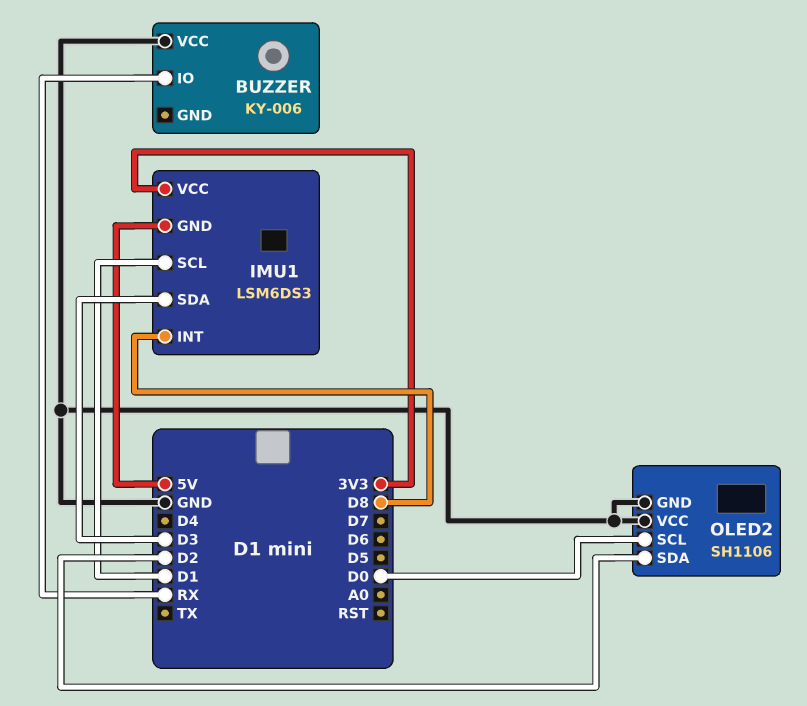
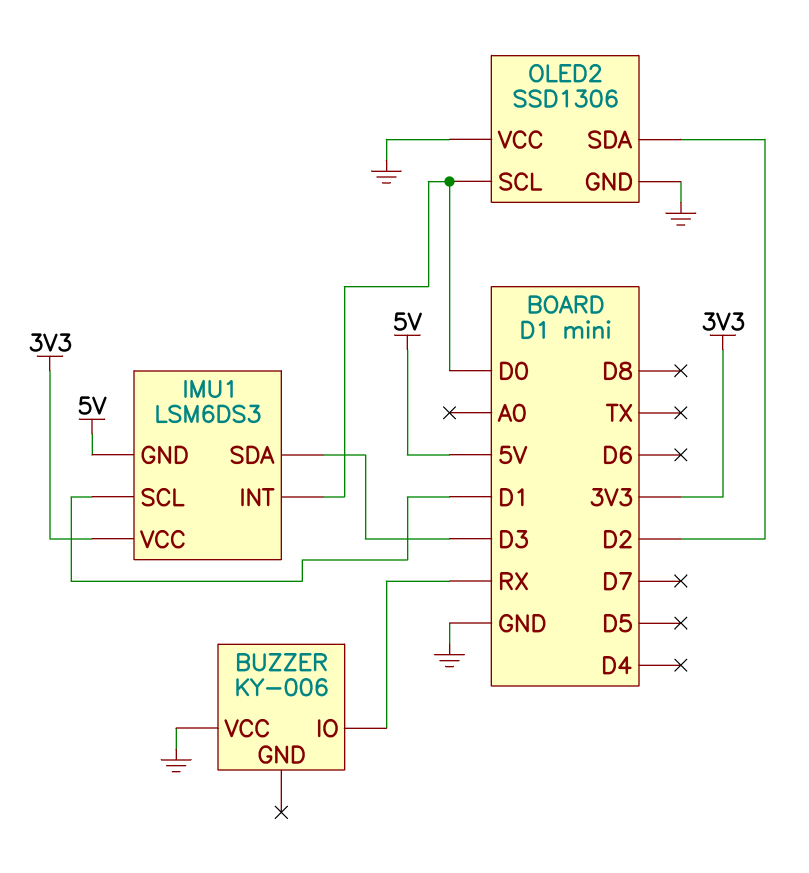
IMU1 pin INT: D8 -> D0
OLED2: SH1106 -> SSD1306

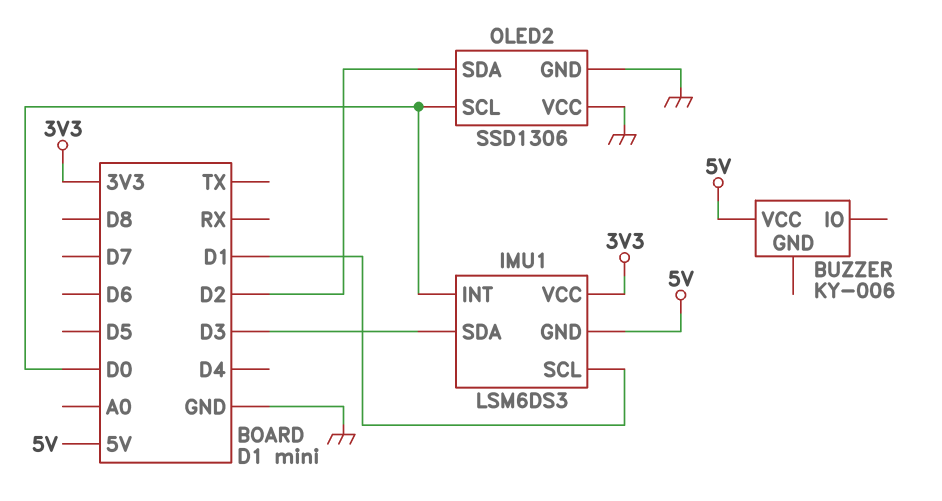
BUZZER pin IO: RX -> none
BUZZER pin VCC: GND -> 5V

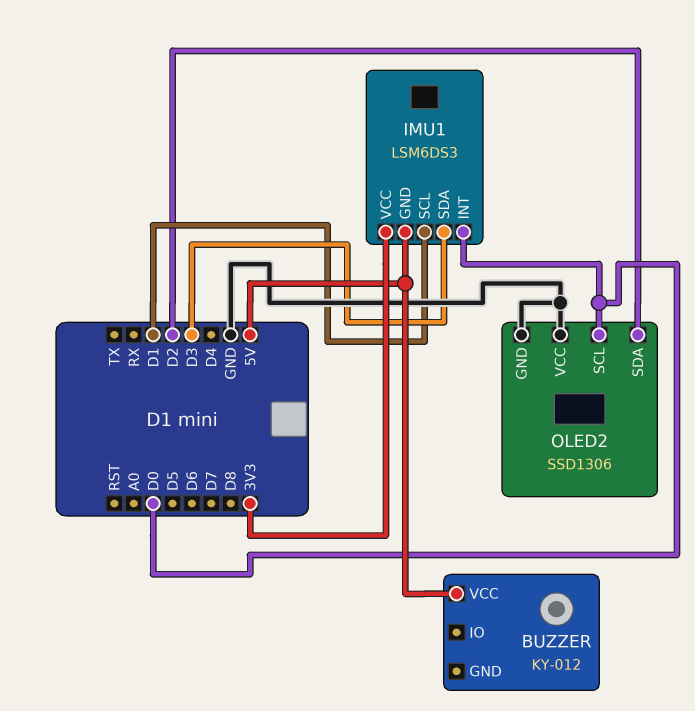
BUZZER: KY-006 -> KY-012

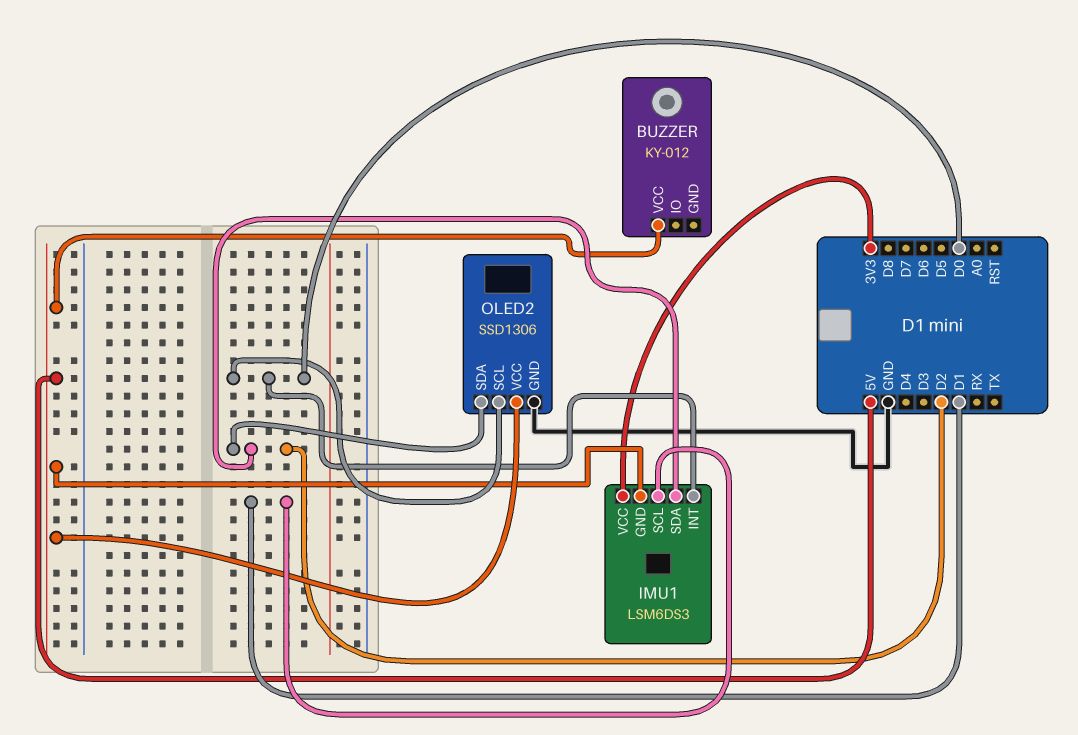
IMU1 pin SDA: D3 -> D2
OLED2 pin VCC: GND -> 5V

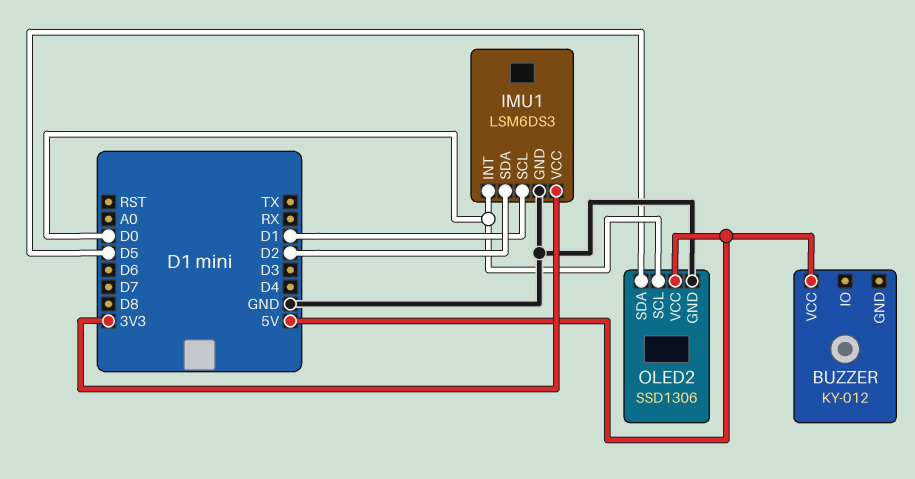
IMU1 pin GND: 5V -> GND
OLED2 pin SDA: D2 -> D5

